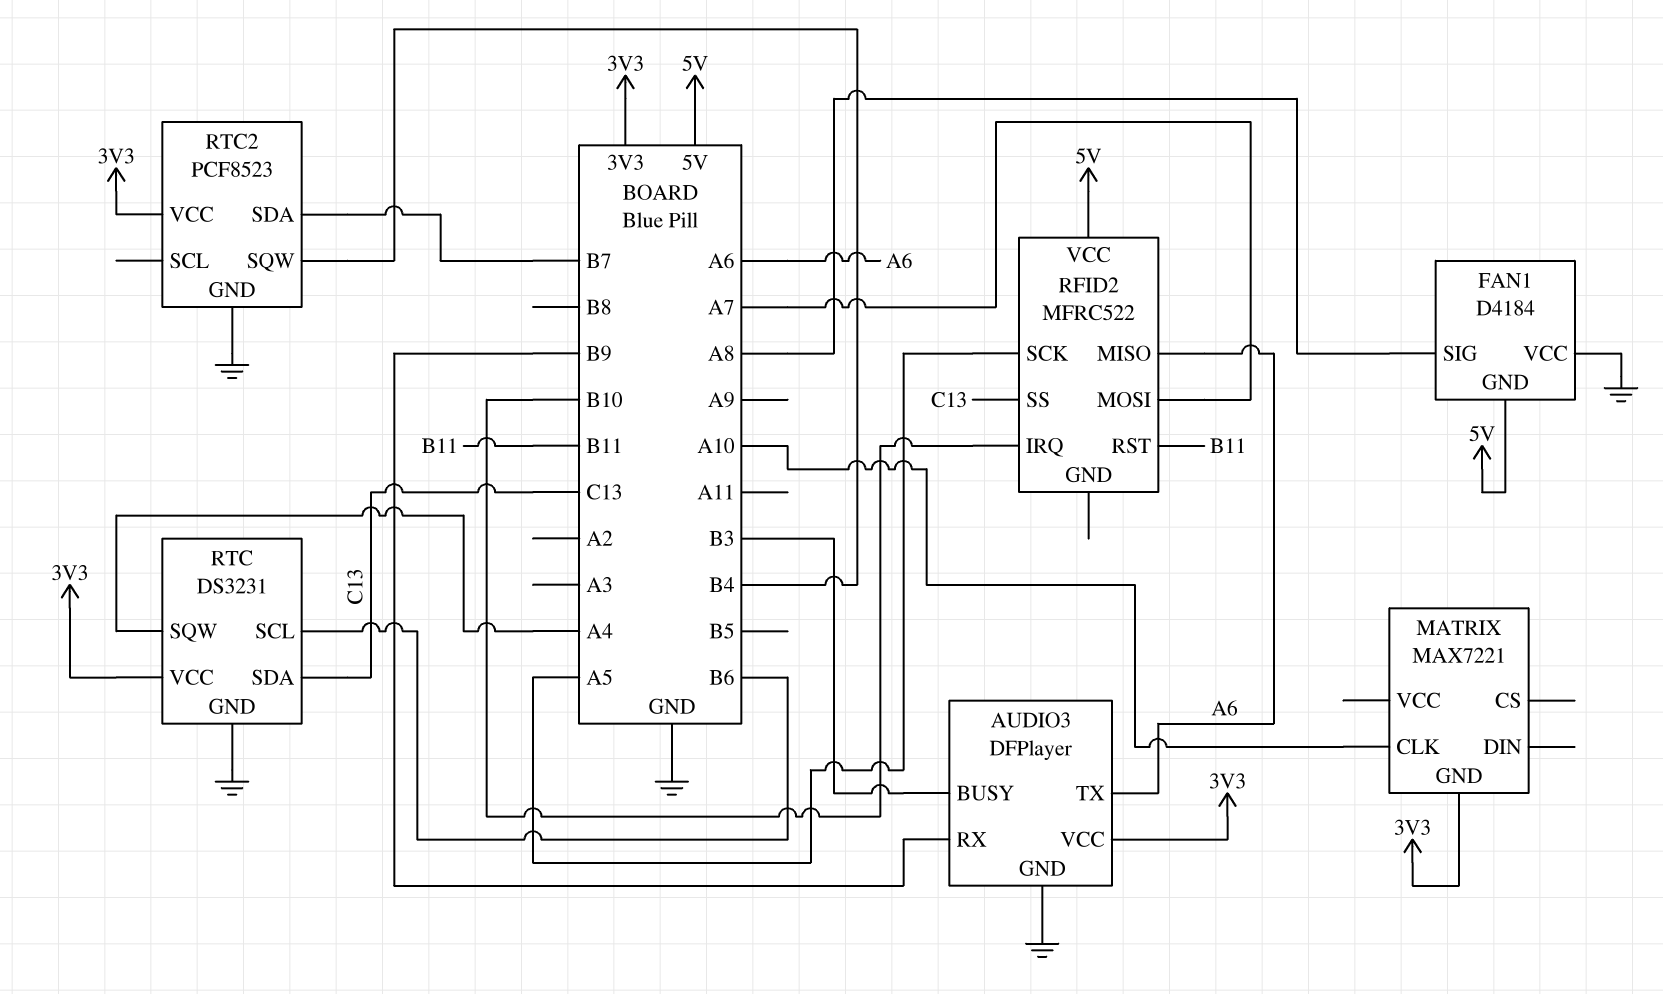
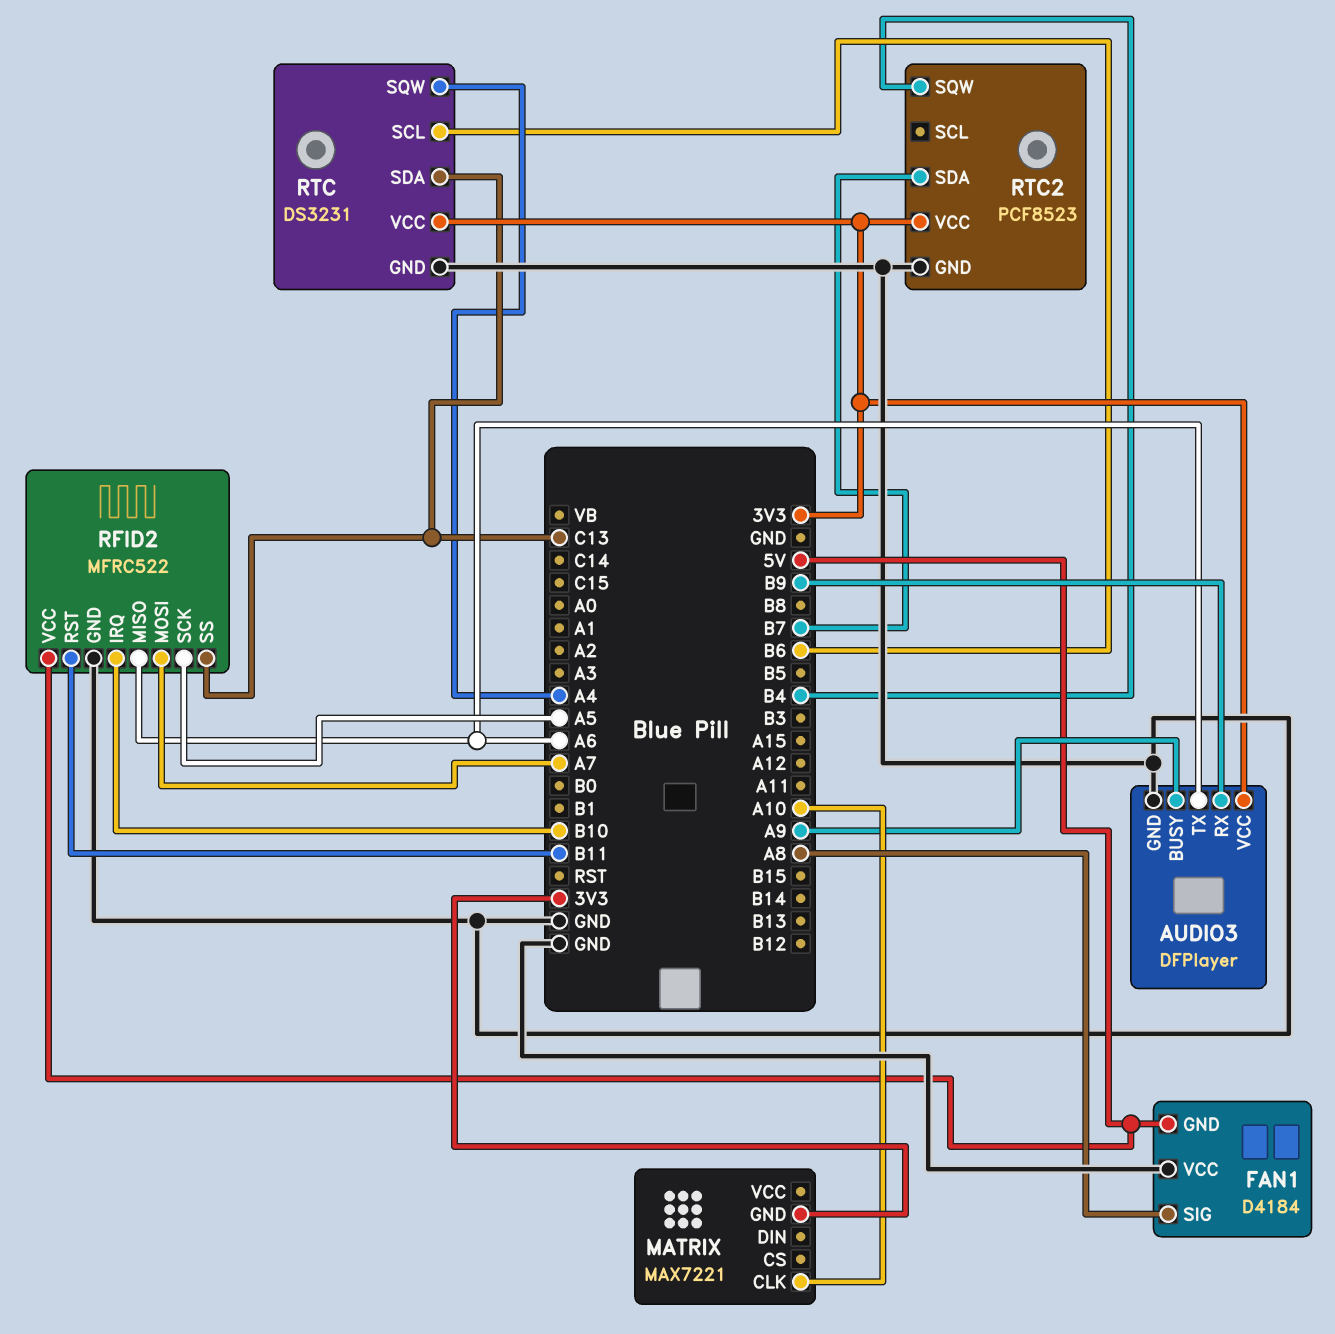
AUDIO3 pin BUSY: B3 -> A9
RFID2 pin GND: none -> GND

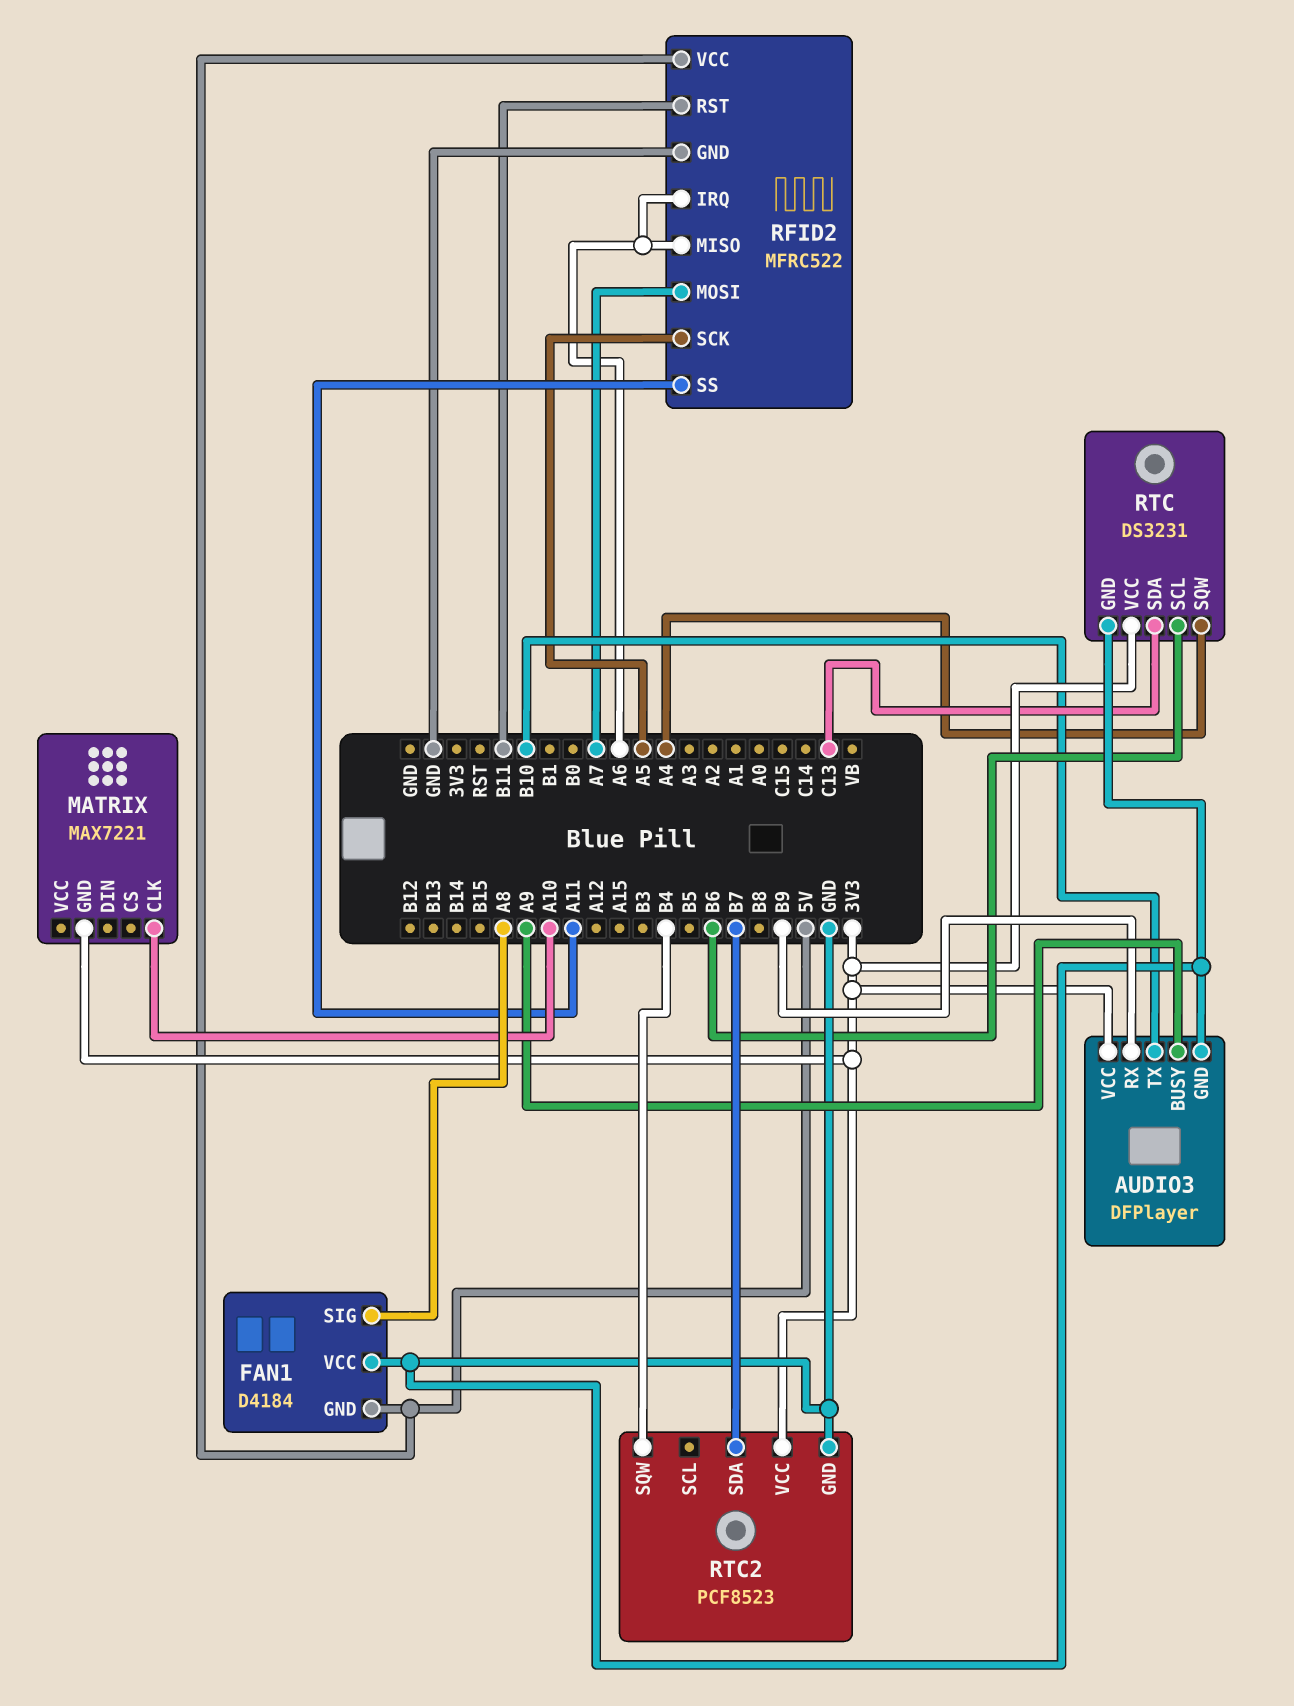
AUDIO3 pin TX: A6 -> B10
RFID2 pin IRQ: B10 -> A6
RFID2 pin SS: C13 -> A11

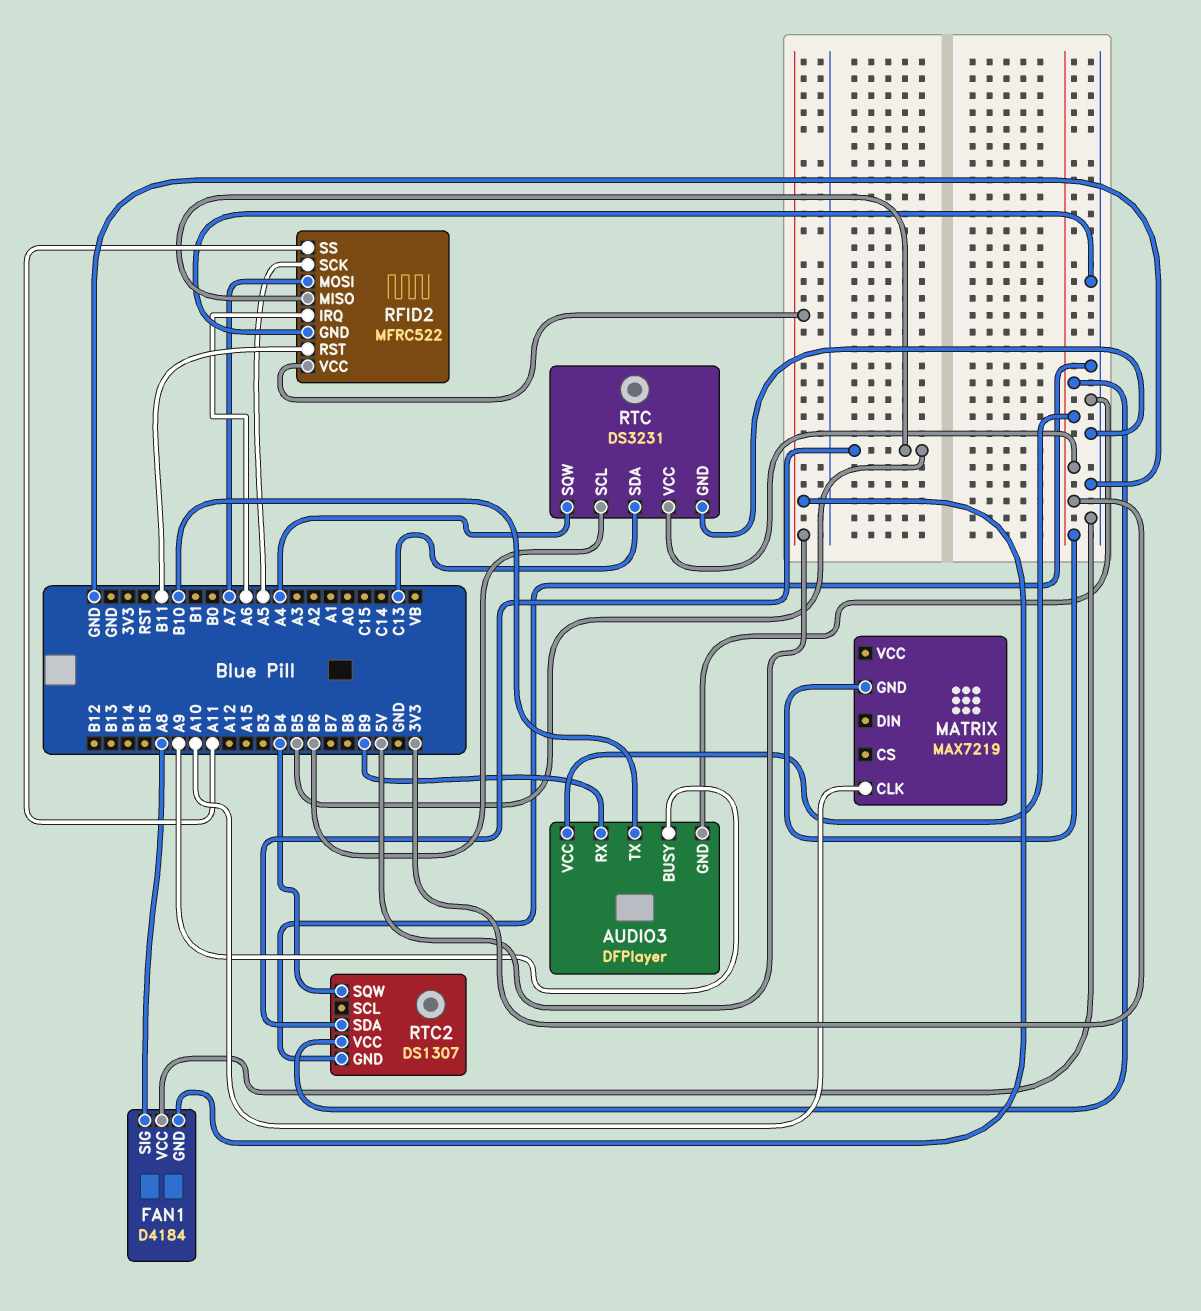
MATRIX: MAX7221 -> MAX7219
RFID2 pin MISO: A6 -> B5
RTC2: PCF8523 -> DS1307
RTC2 pin SDA: B7 -> B5

